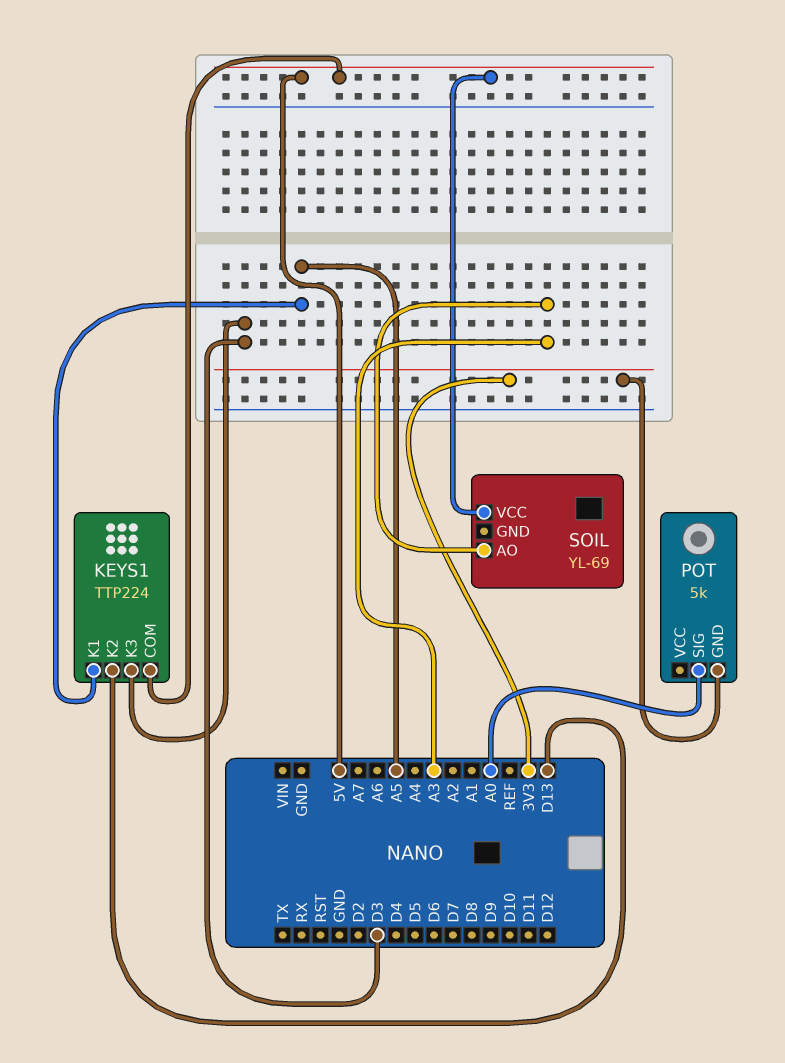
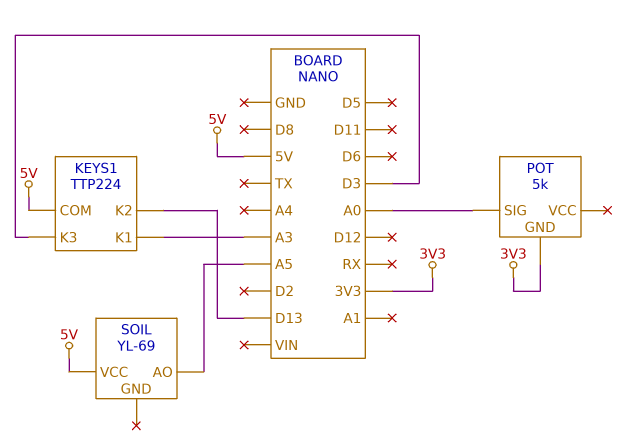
KEYS1 pin K1: A5 -> A3
SOIL pin AO: A3 -> A5

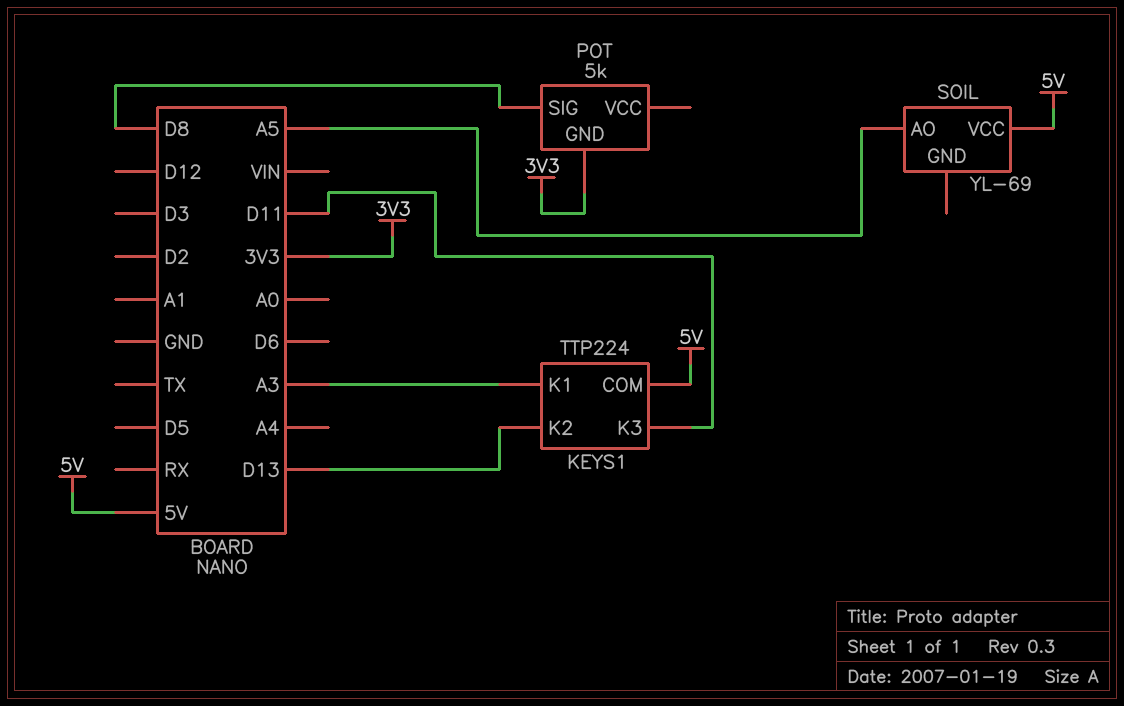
KEYS1 pin K3: D3 -> D11
POT pin SIG: A0 -> D8

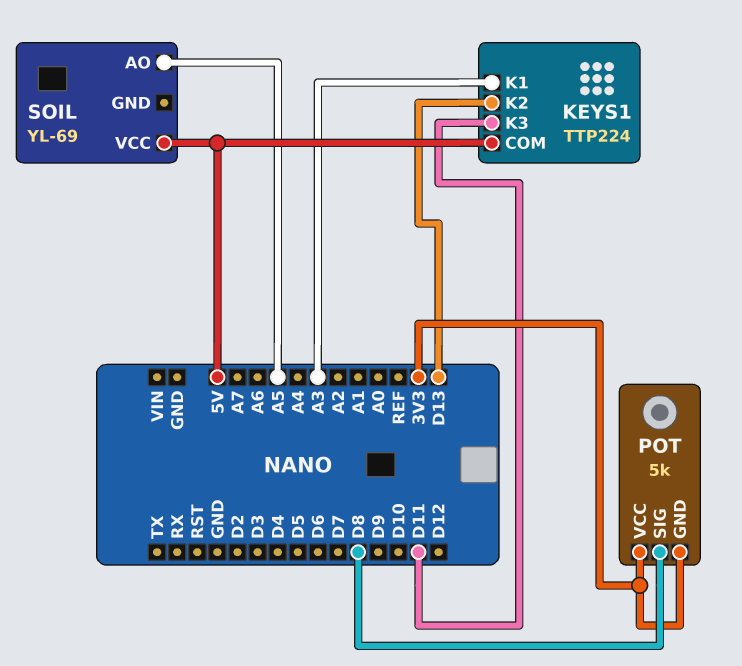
POT pin VCC: none -> 3V3

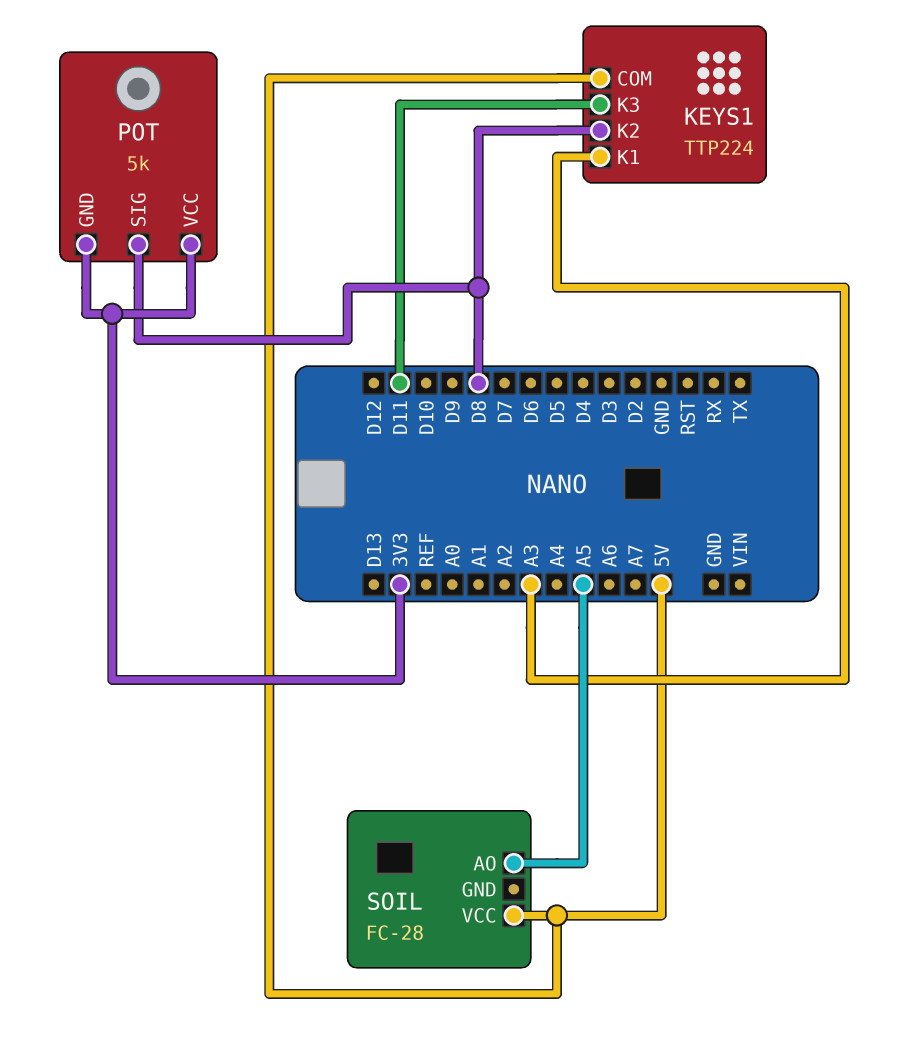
KEYS1 pin K2: D13 -> D8
SOIL: YL-69 -> FC-28

